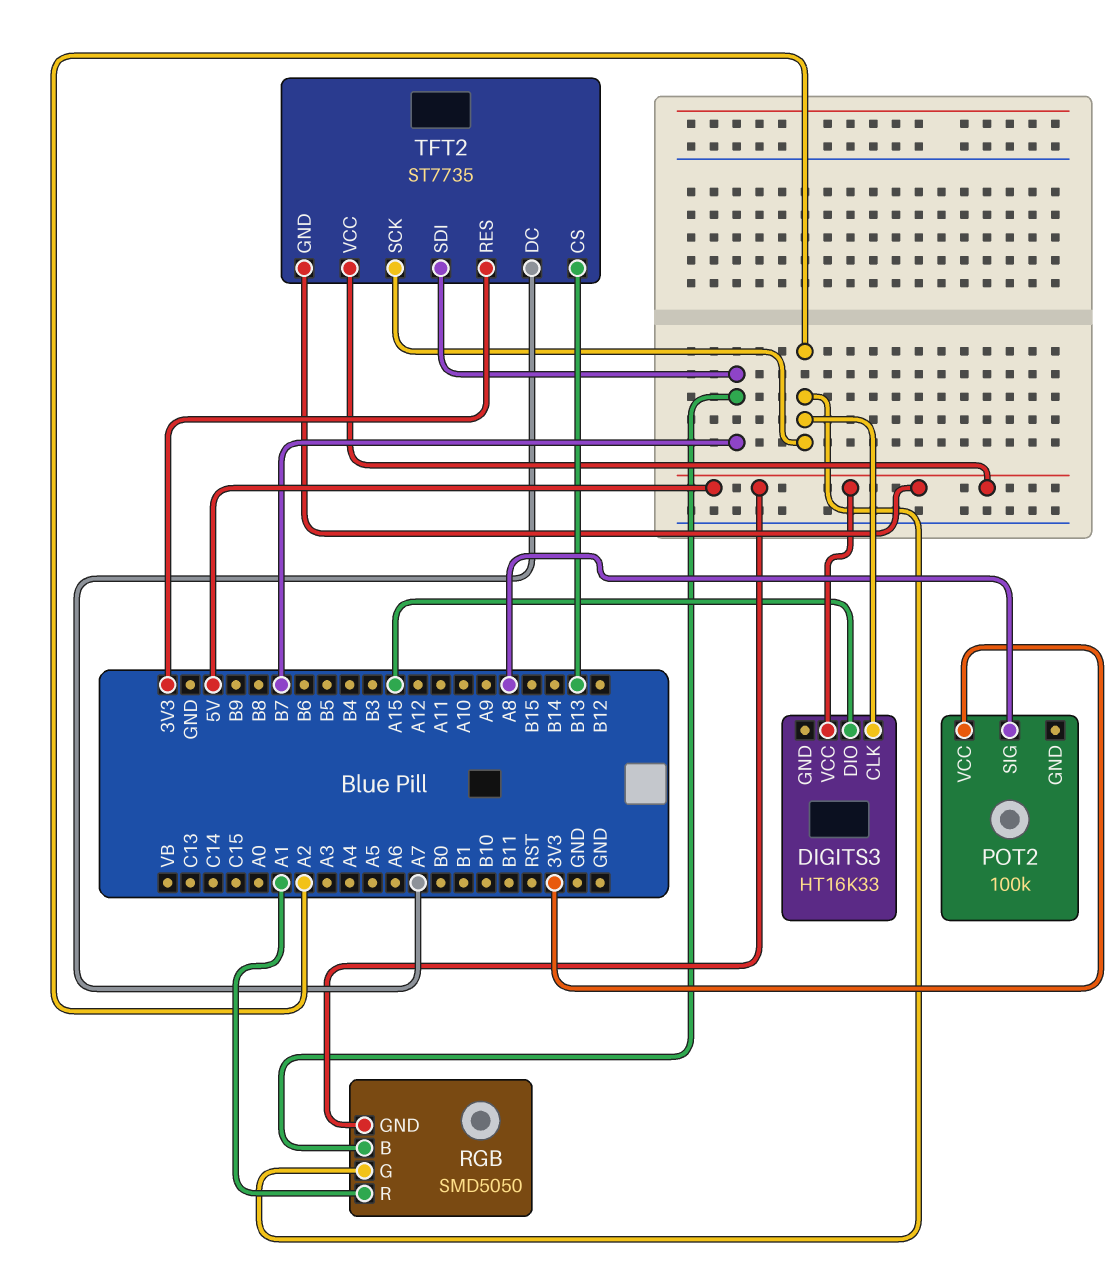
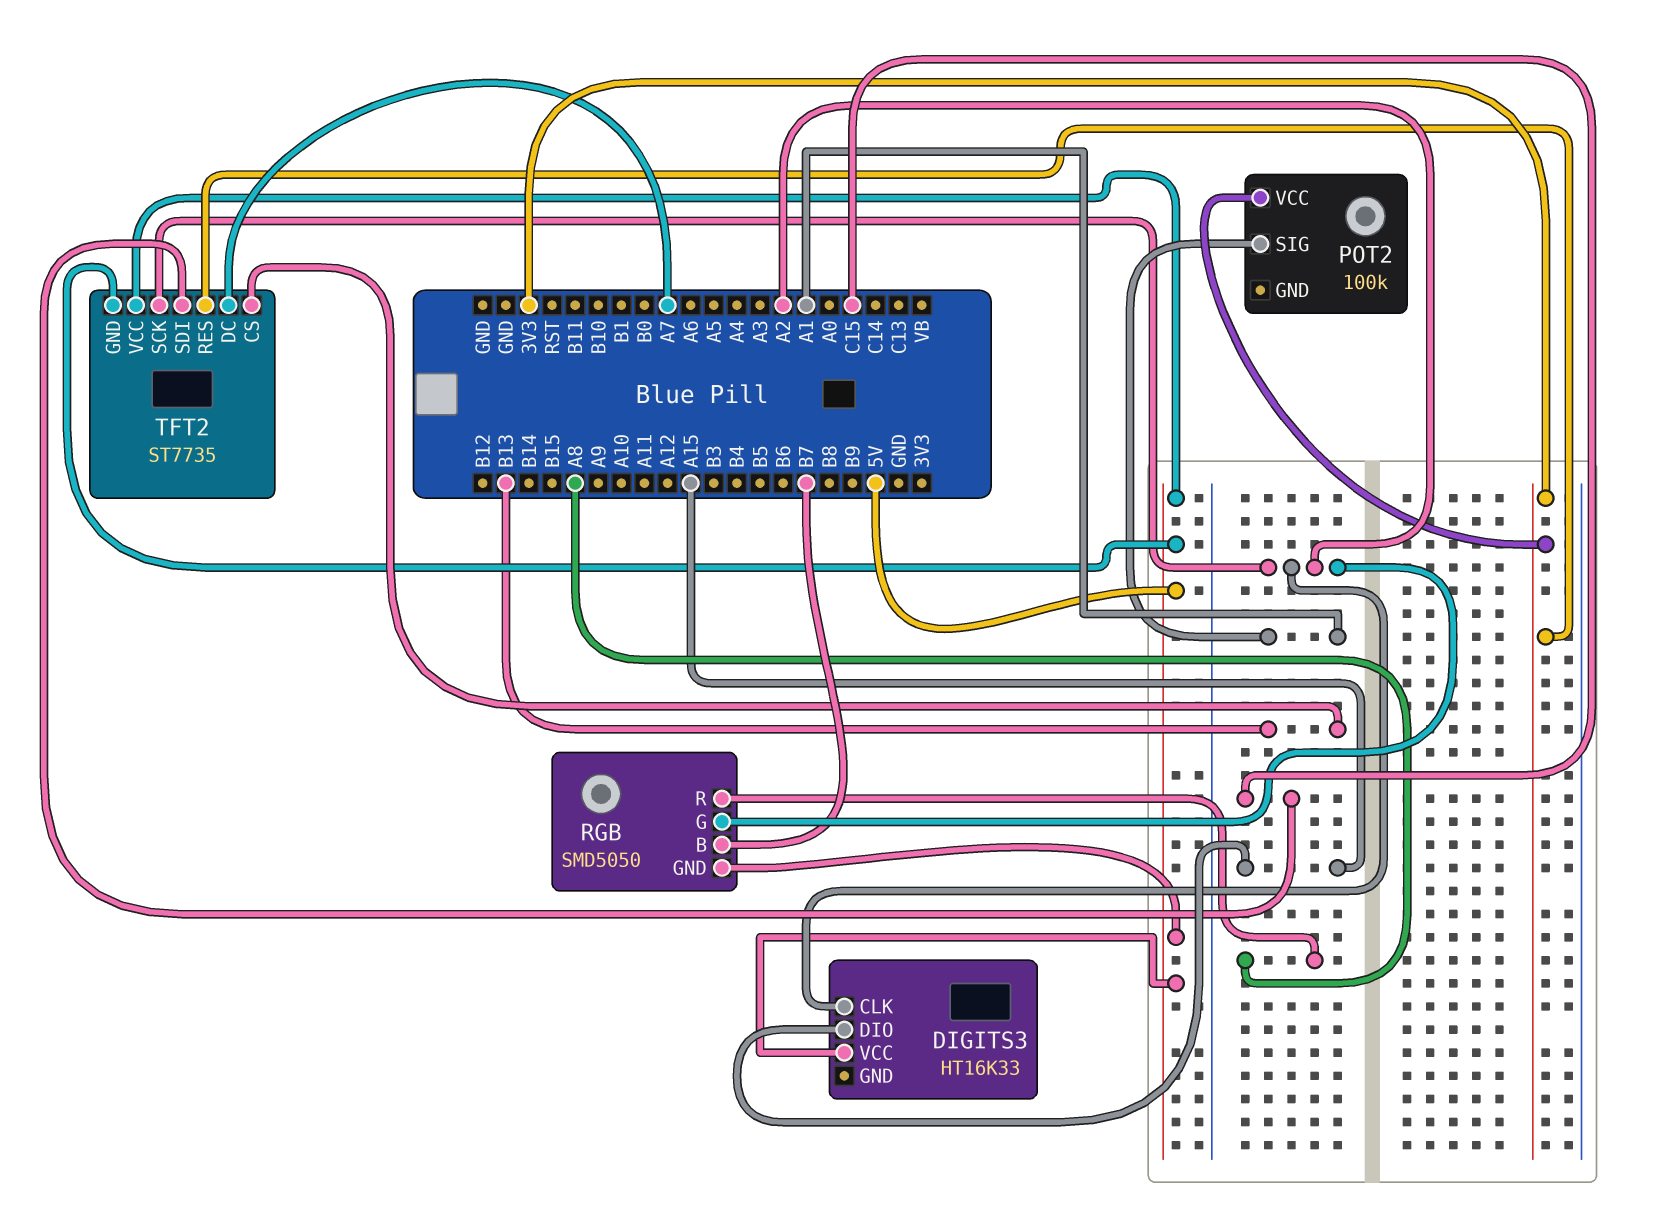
POT2 pin SIG: A8 -> A1
RGB pin R: A1 -> A8
TFT2 pin SDI: B7 -> C15

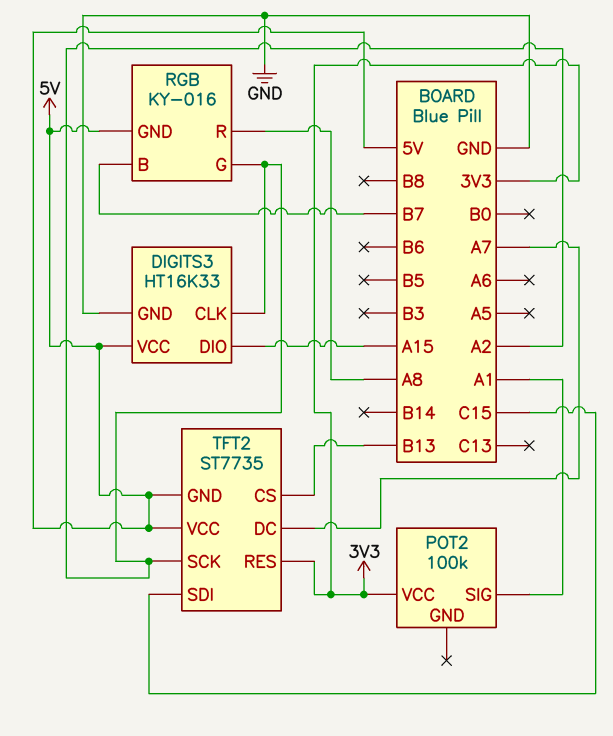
DIGITS3 pin GND: none -> GND
RGB: SMD5050 -> KY-016

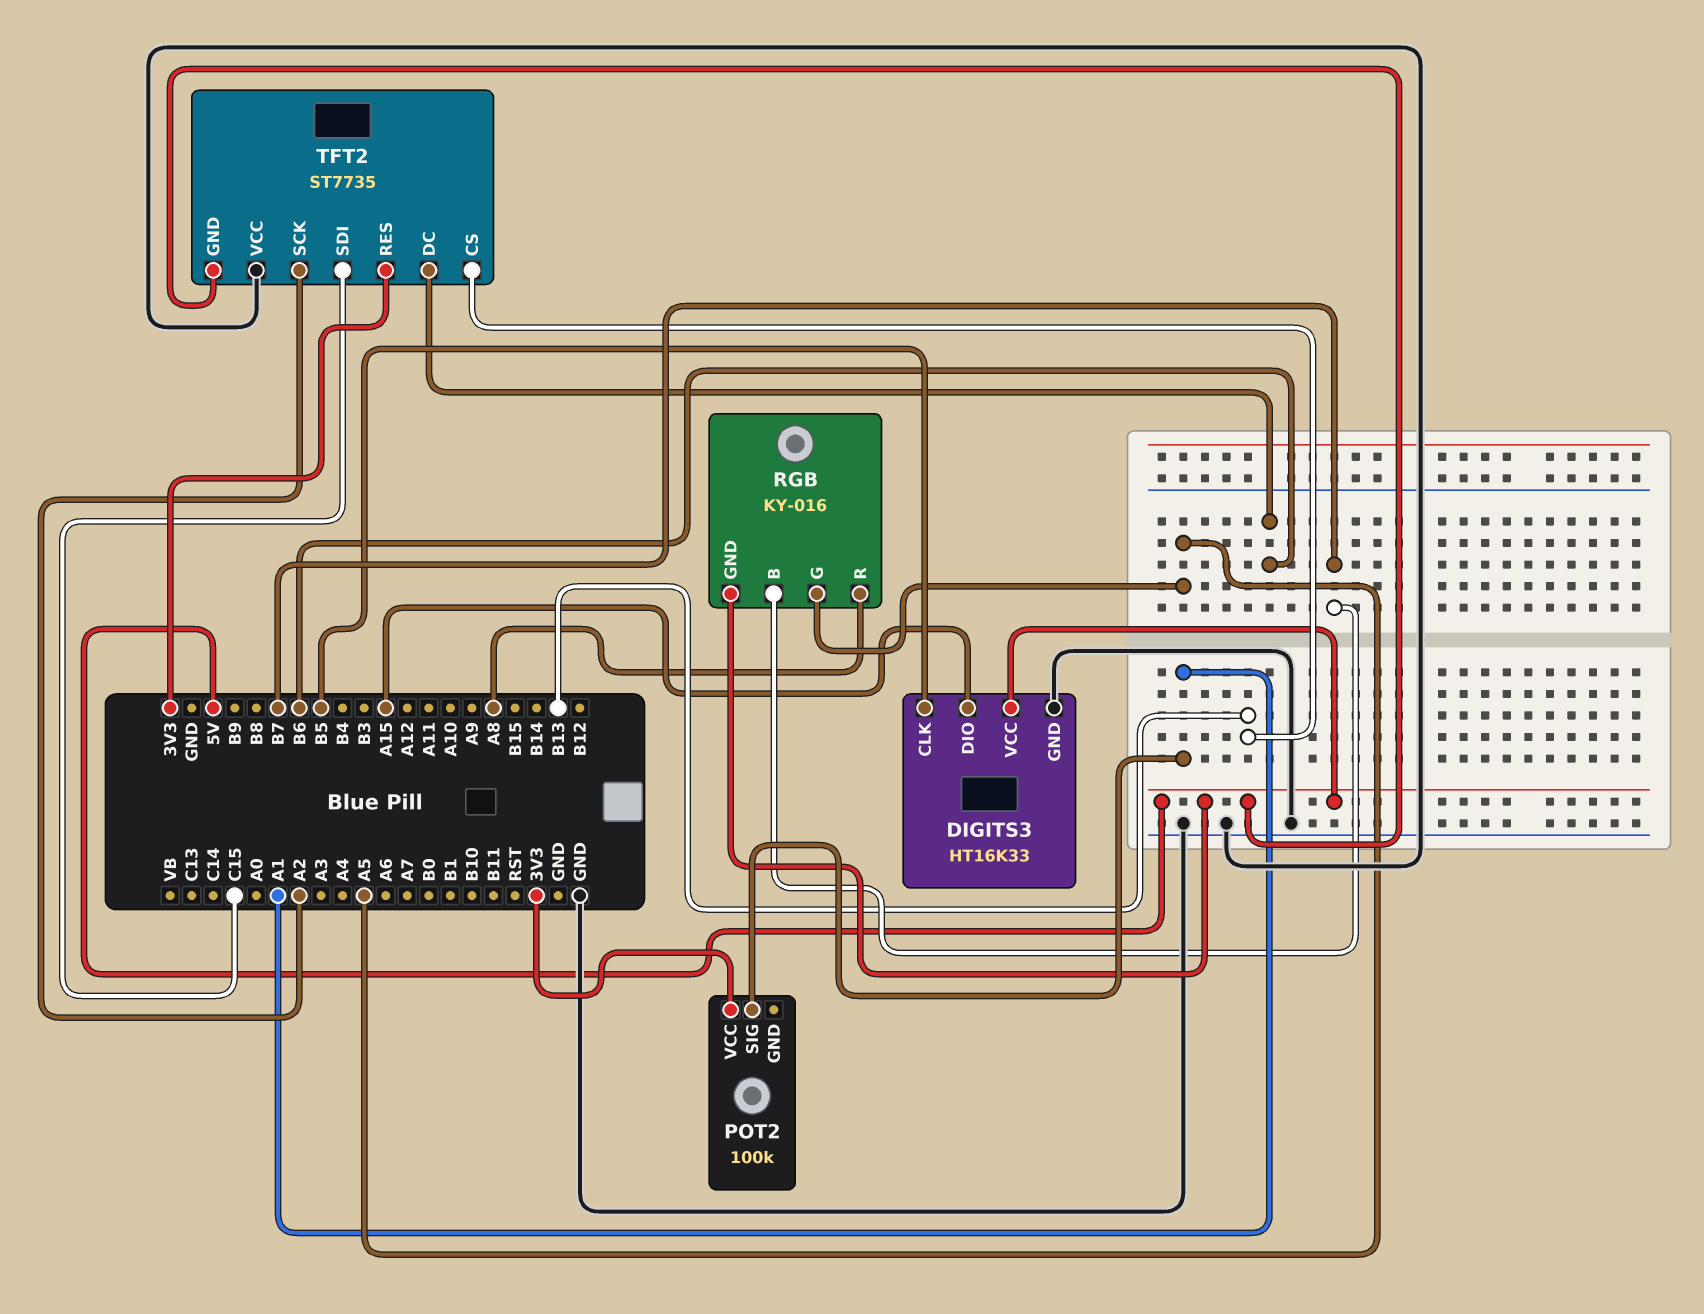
DIGITS3 pin CLK: A2 -> B5
RGB pin G: A2 -> A5
TFT2 pin DC: A7 -> B6
TFT2 pin VCC: 5V -> GND

